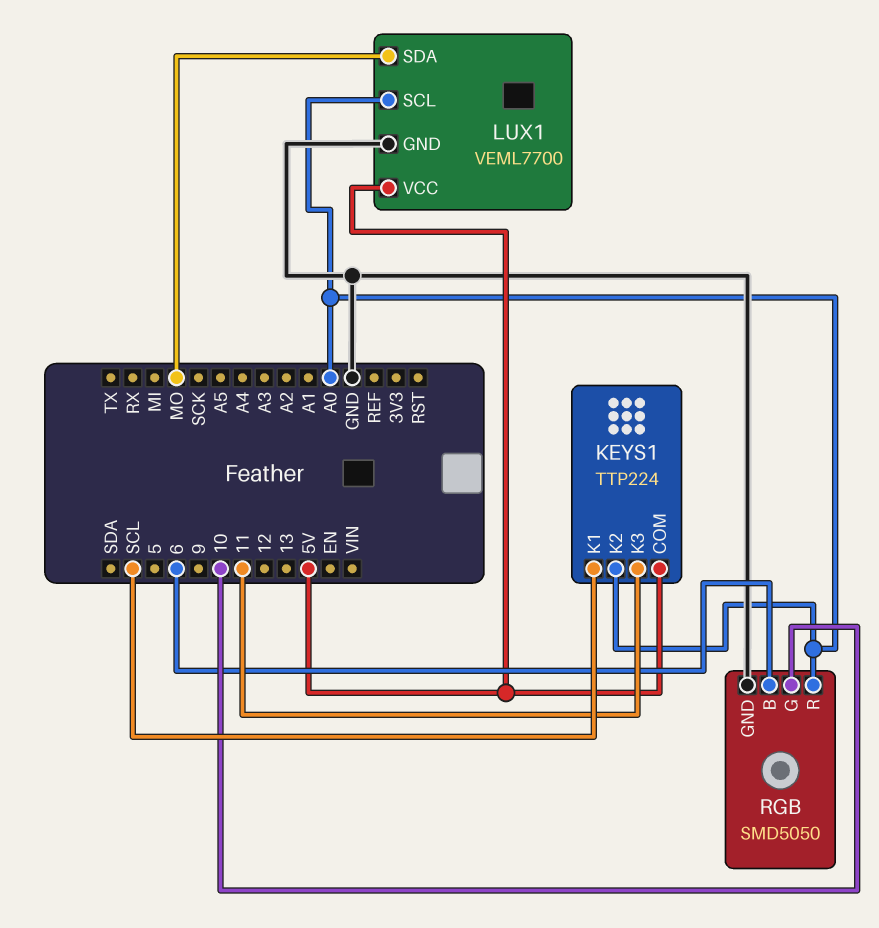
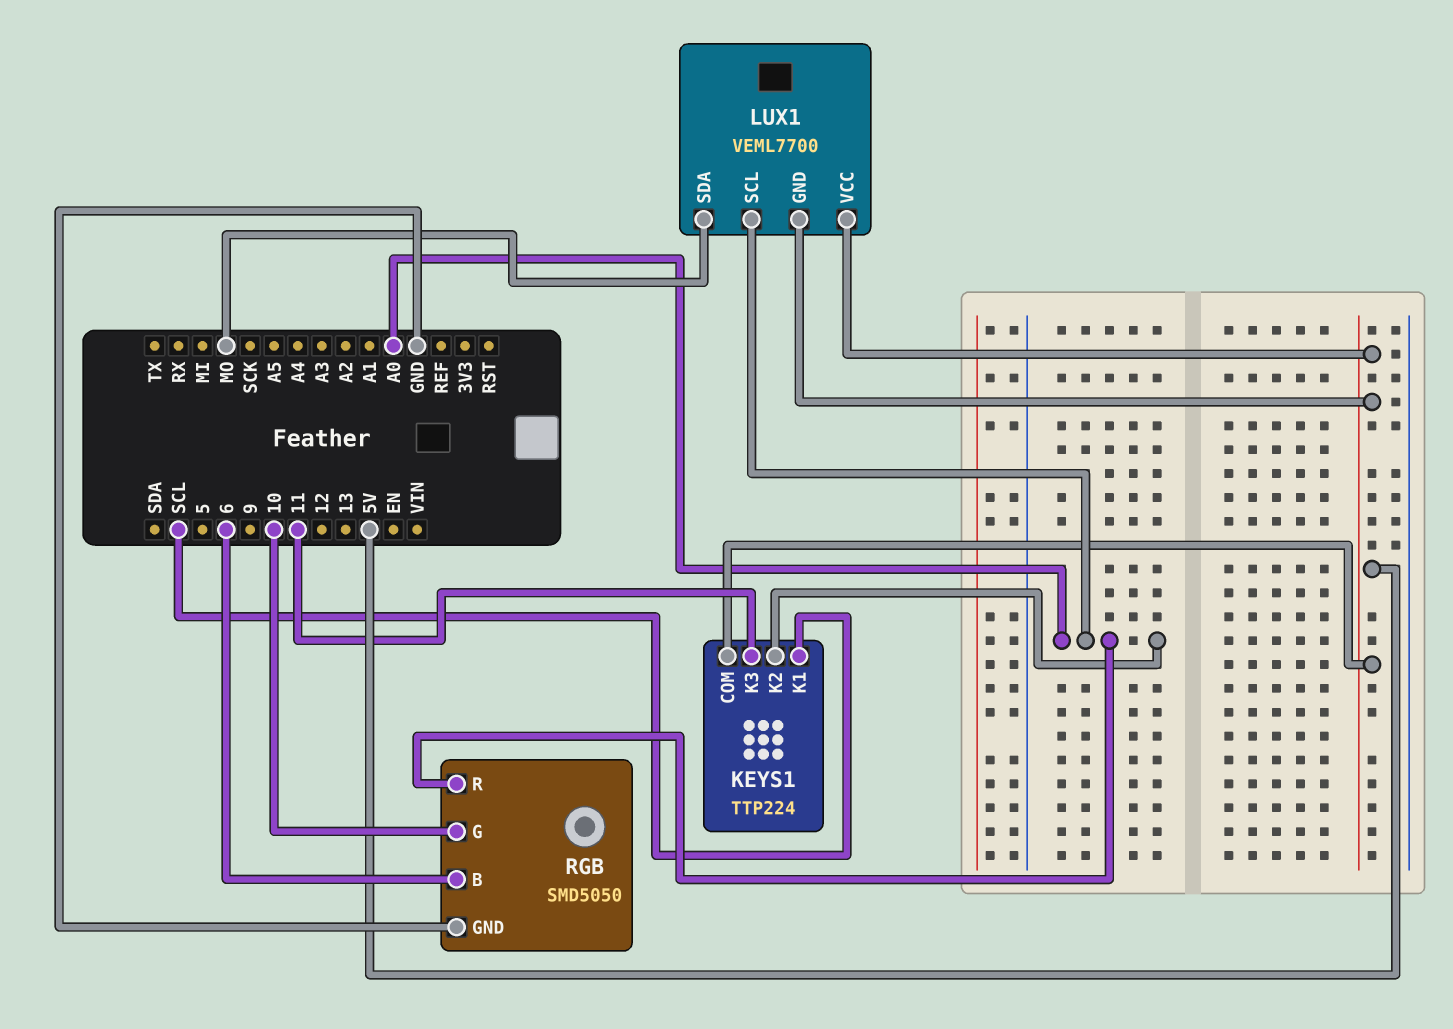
LUX1 pin GND: GND -> 5V

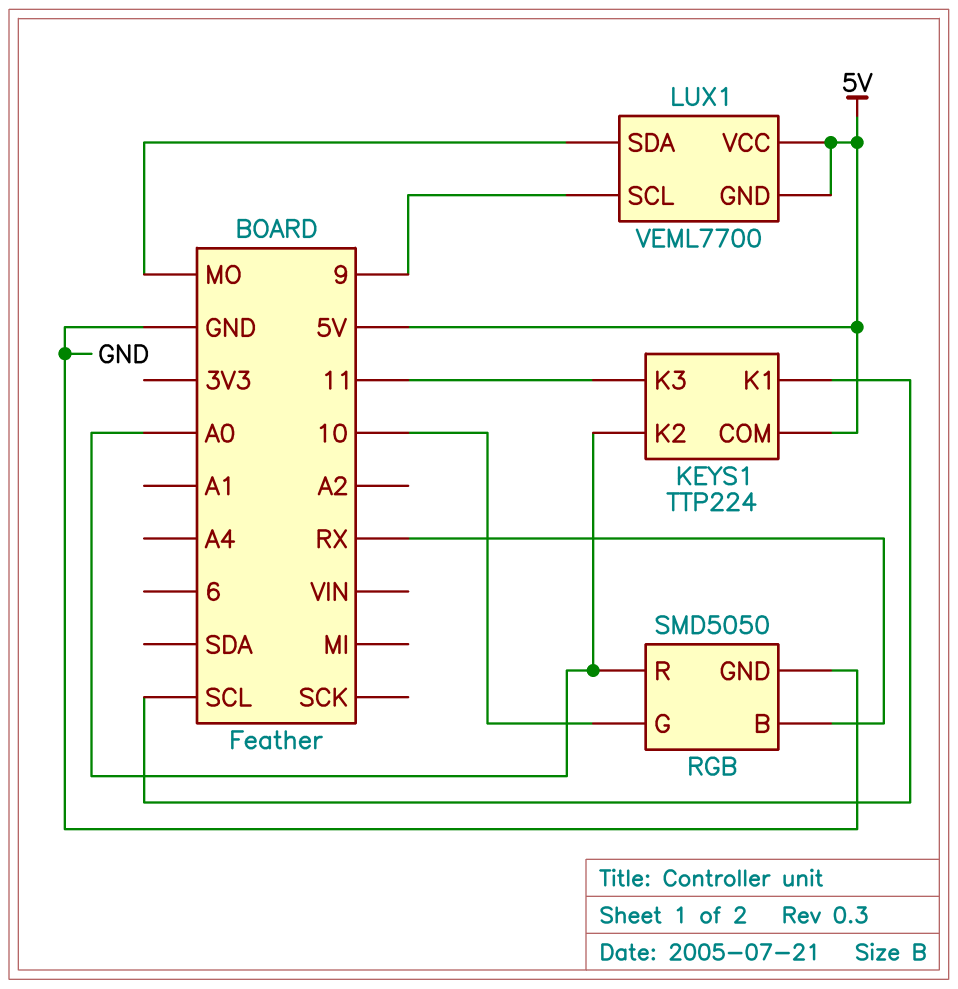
LUX1 pin SCL: A0 -> 9
RGB pin B: 6 -> RX

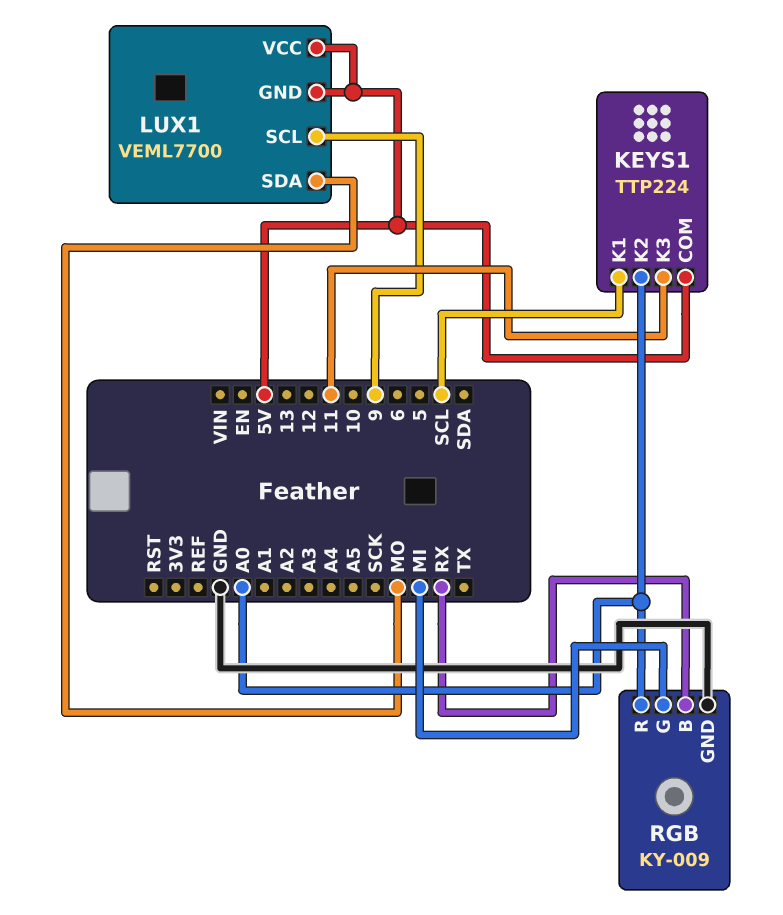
RGB: SMD5050 -> KY-009
RGB pin G: 10 -> MI

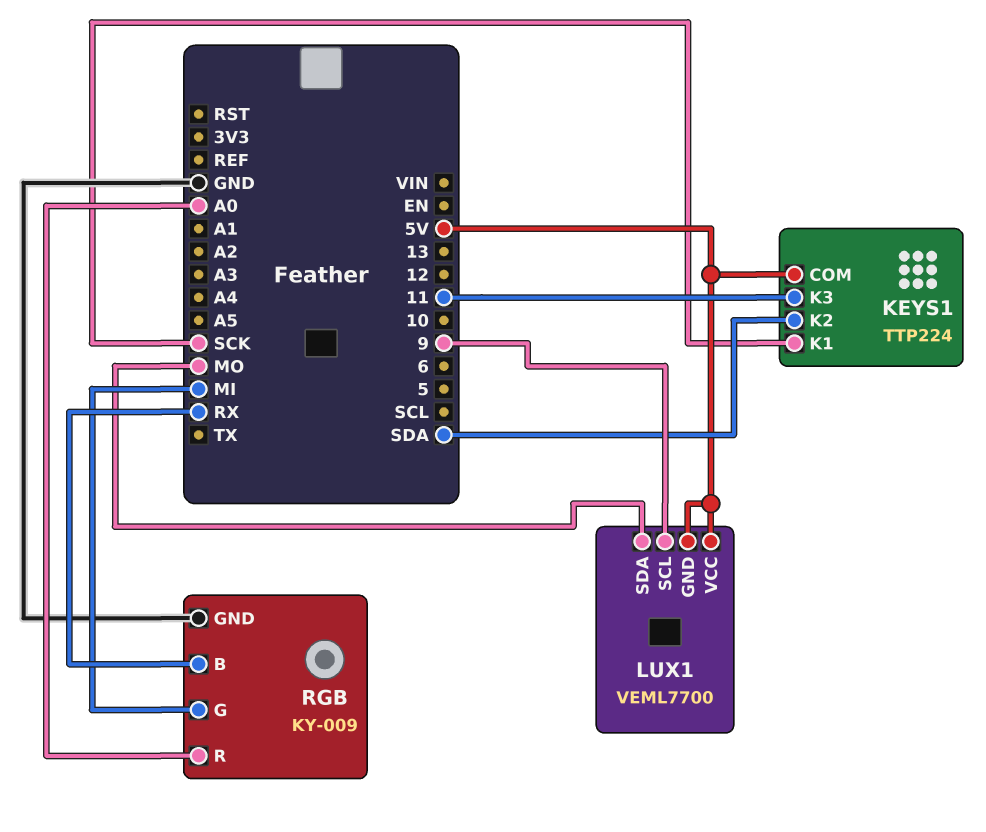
KEYS1 pin K1: SCL -> SCK
KEYS1 pin K2: A0 -> SDA

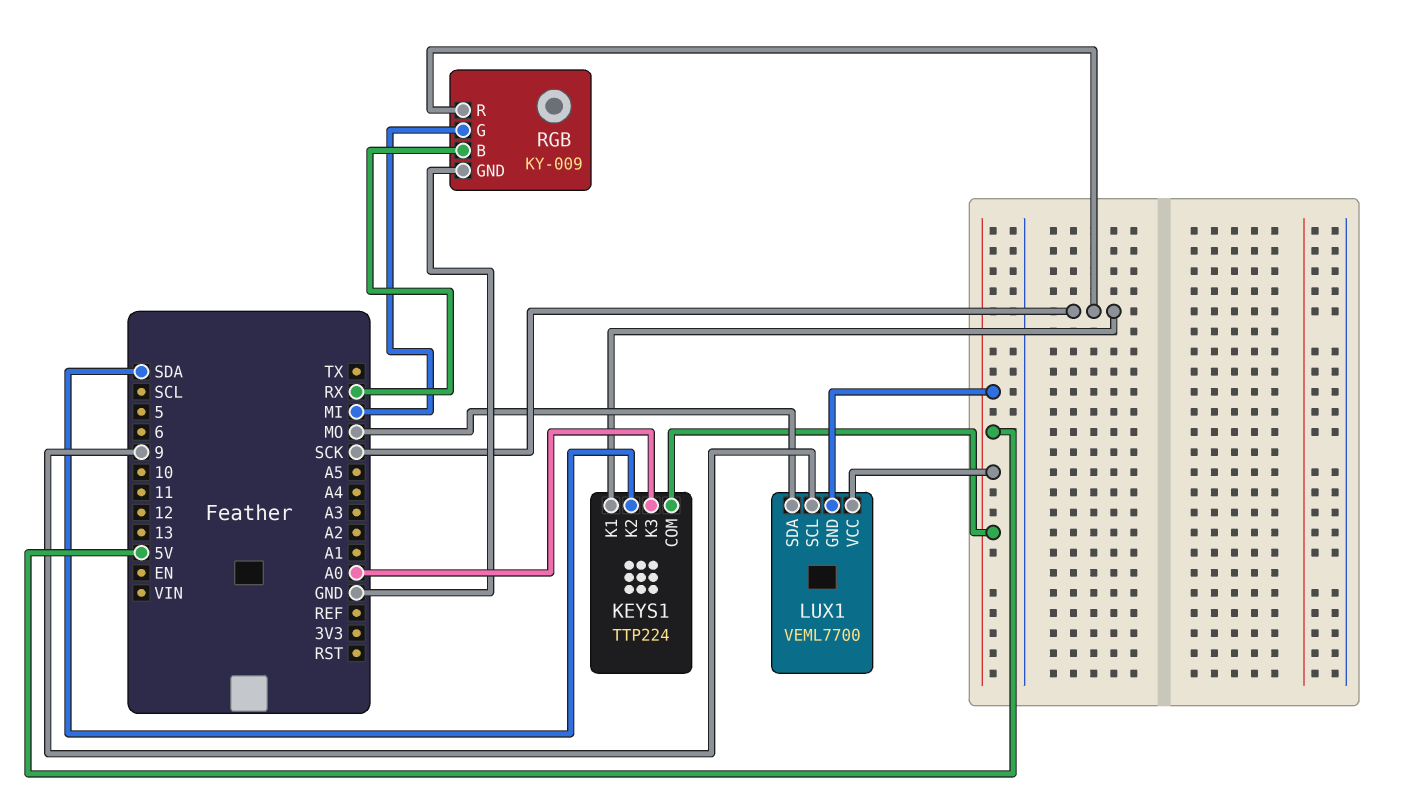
KEYS1 pin K3: 11 -> A0
RGB pin R: A0 -> SCK

